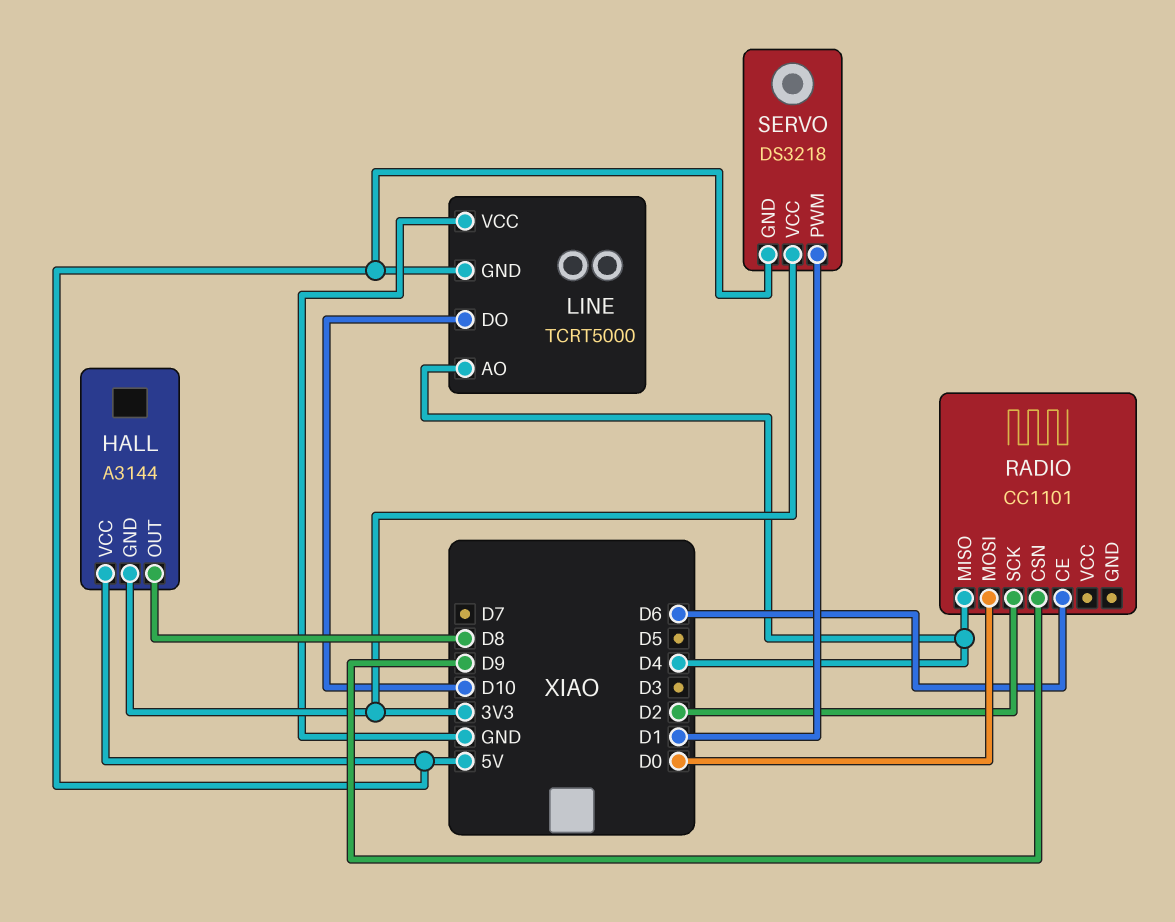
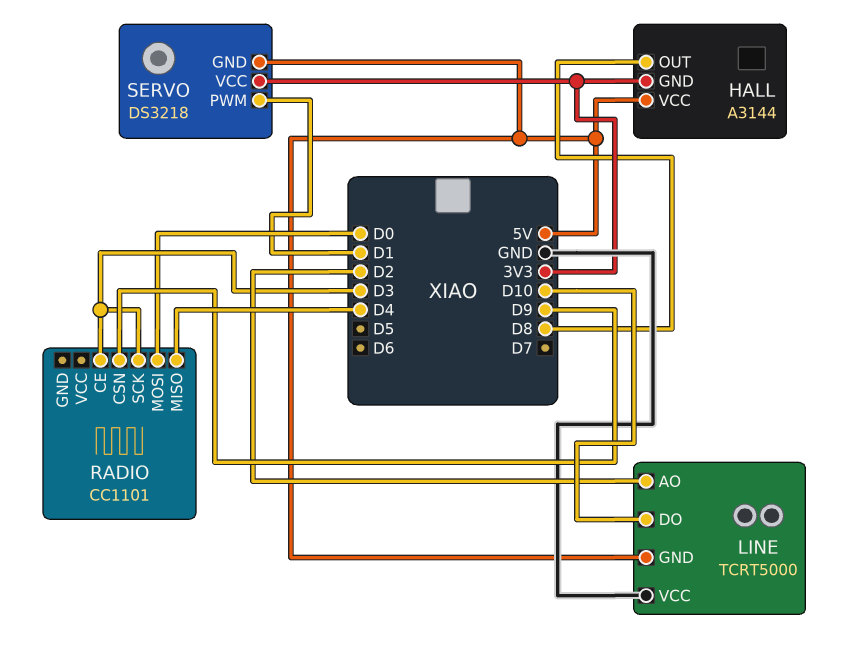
LINE pin AO: D4 -> D2
RADIO pin CE: D6 -> D3
RADIO pin SCK: D2 -> D3

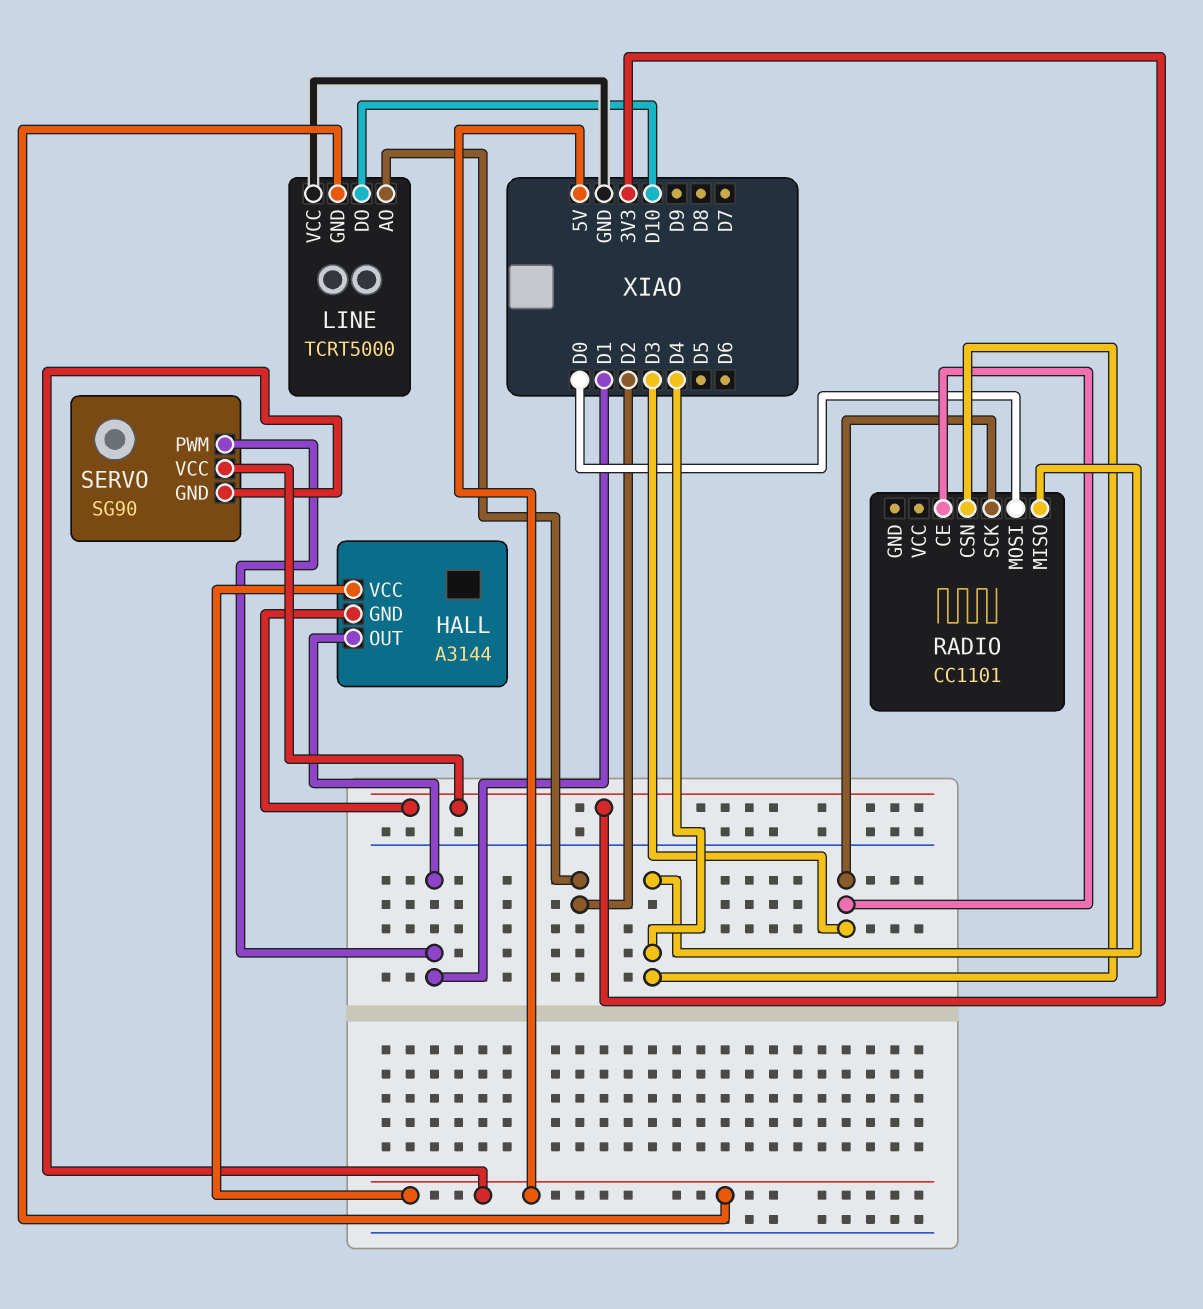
HALL pin OUT: D8 -> D1
RADIO pin CSN: D9 -> D4
SERVO: DS3218 -> SG90

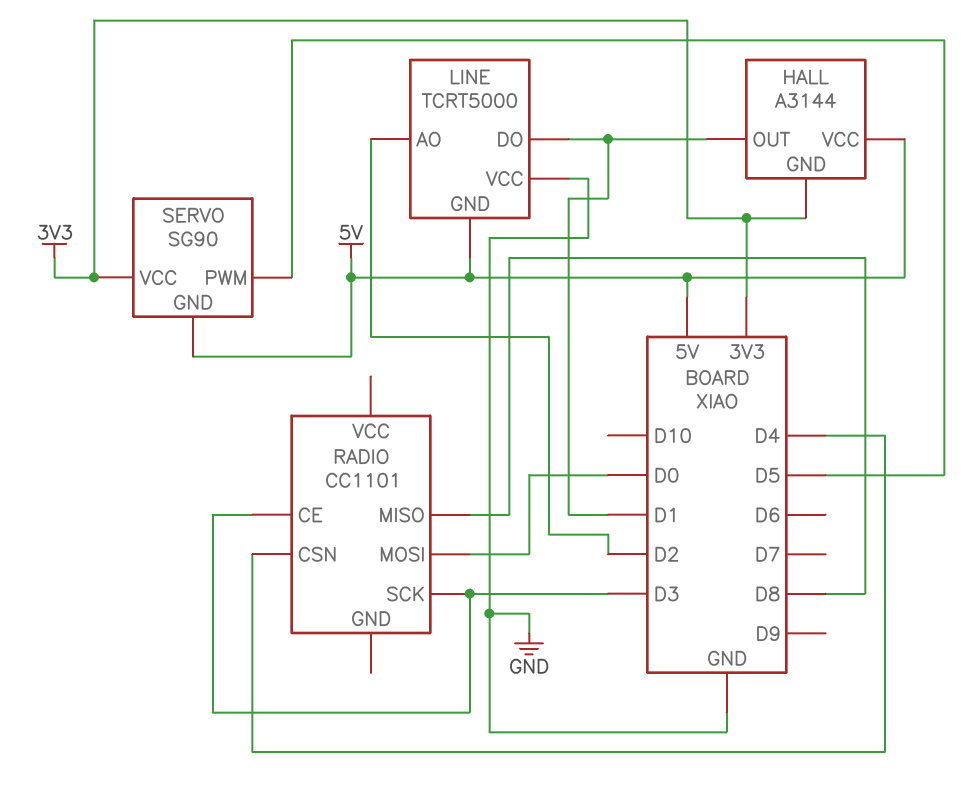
LINE pin DO: D10 -> D1
RADIO pin MISO: D4 -> D8
SERVO pin PWM: D1 -> D5

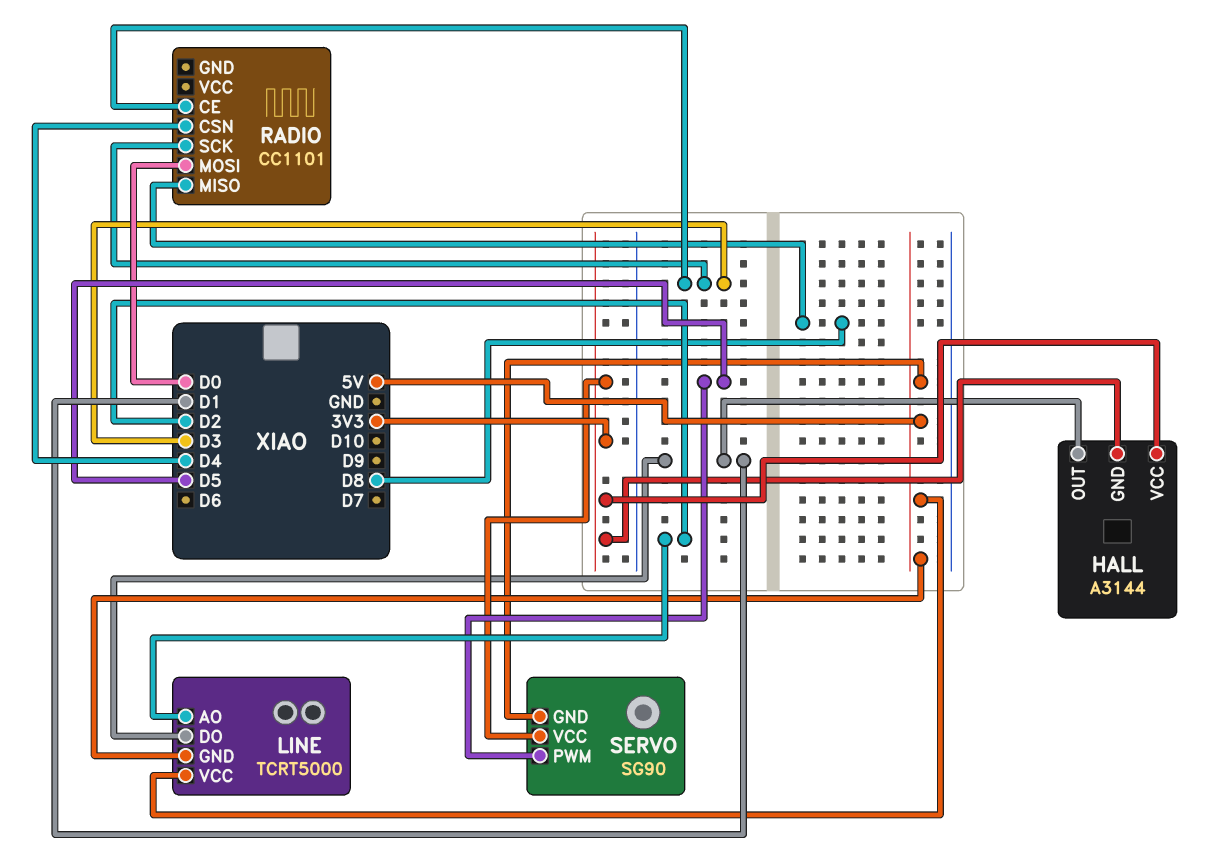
HALL pin VCC: 5V -> 3V3
LINE pin VCC: GND -> 5V

